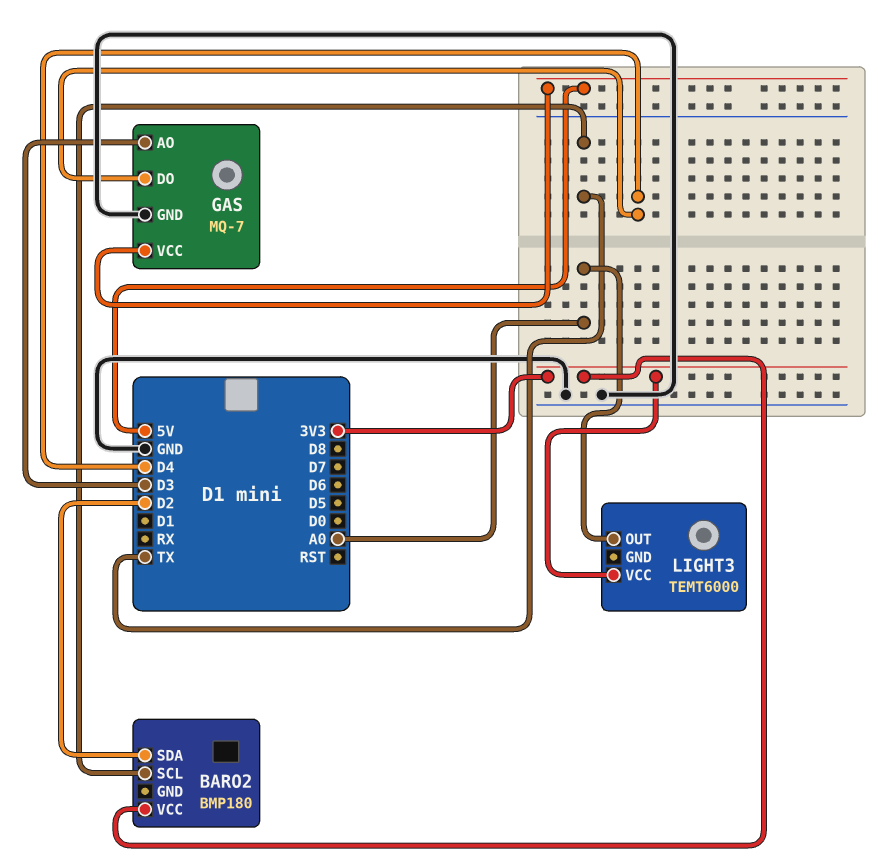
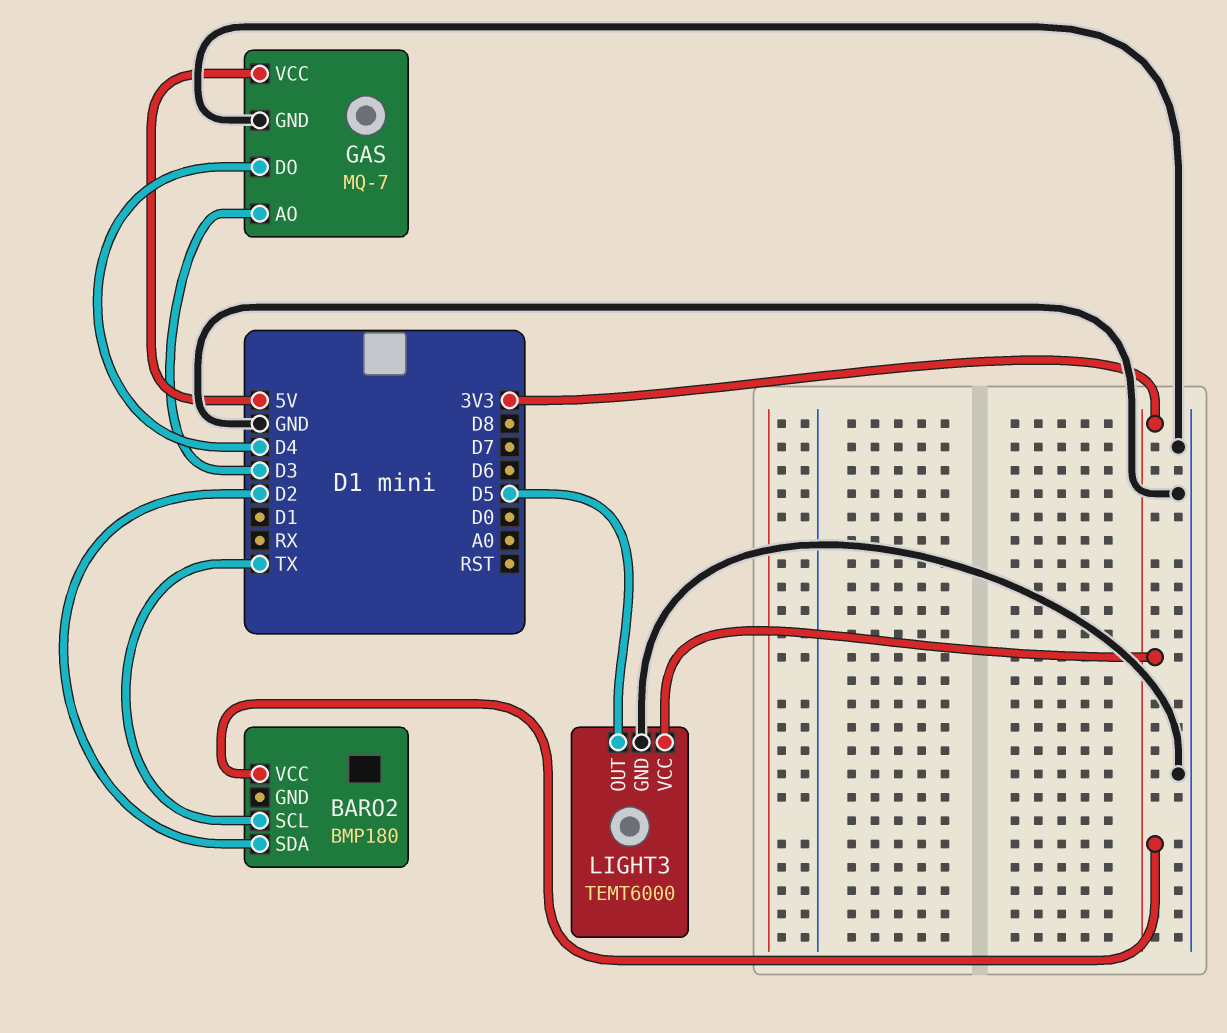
LIGHT3 pin GND: none -> GND
LIGHT3 pin OUT: A0 -> D5

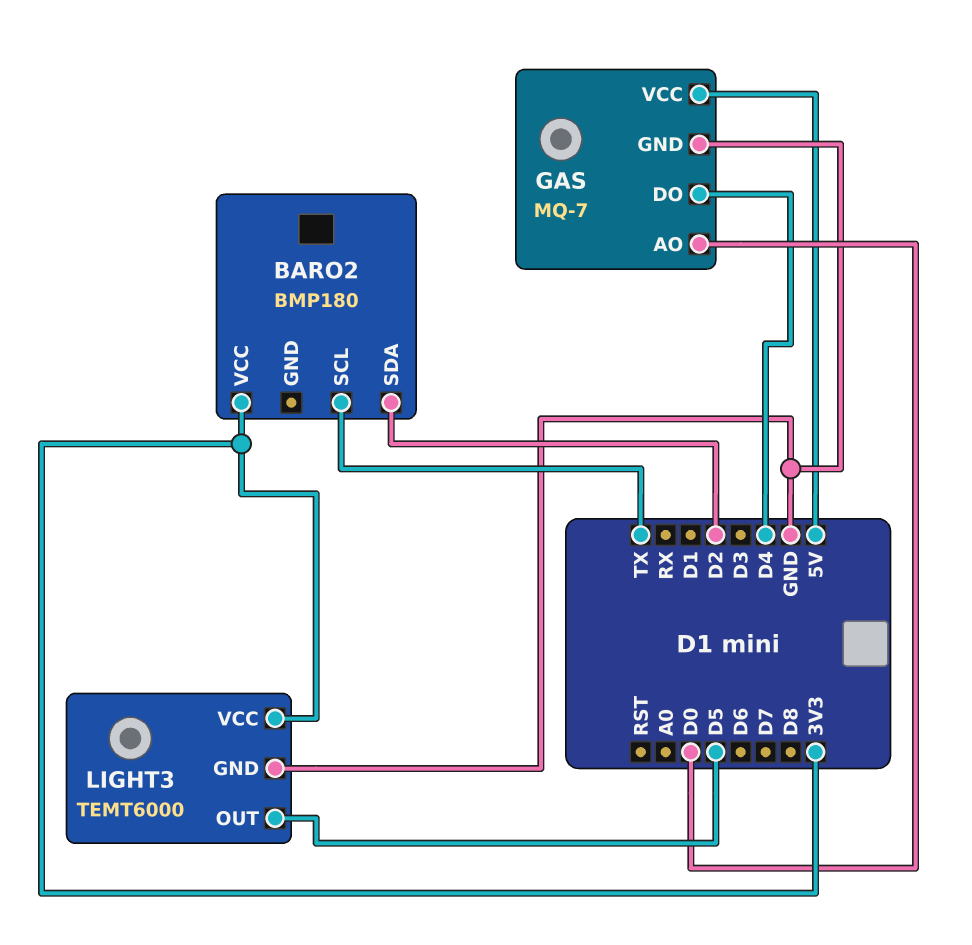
GAS pin AO: D3 -> D0

